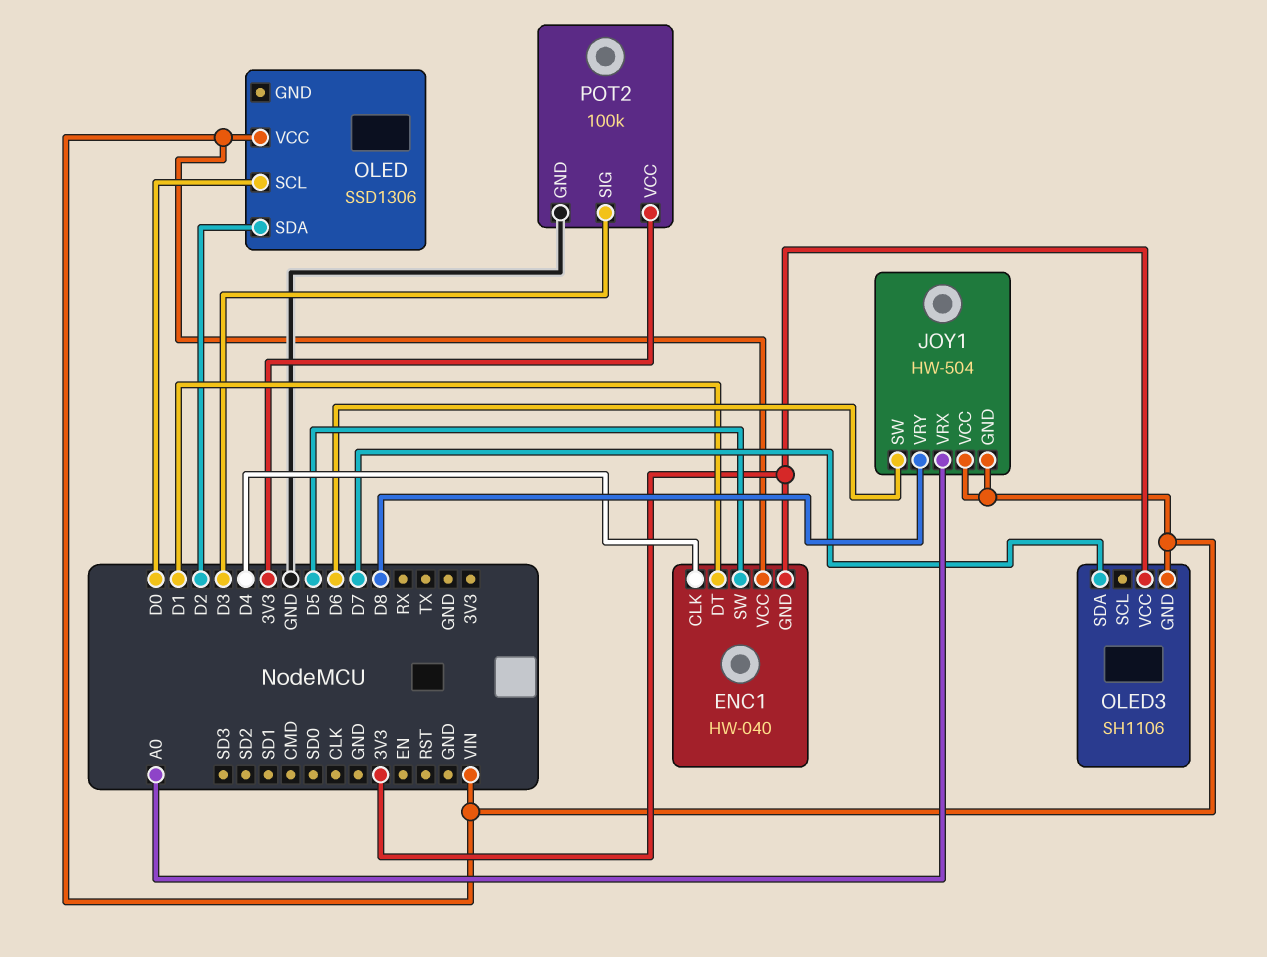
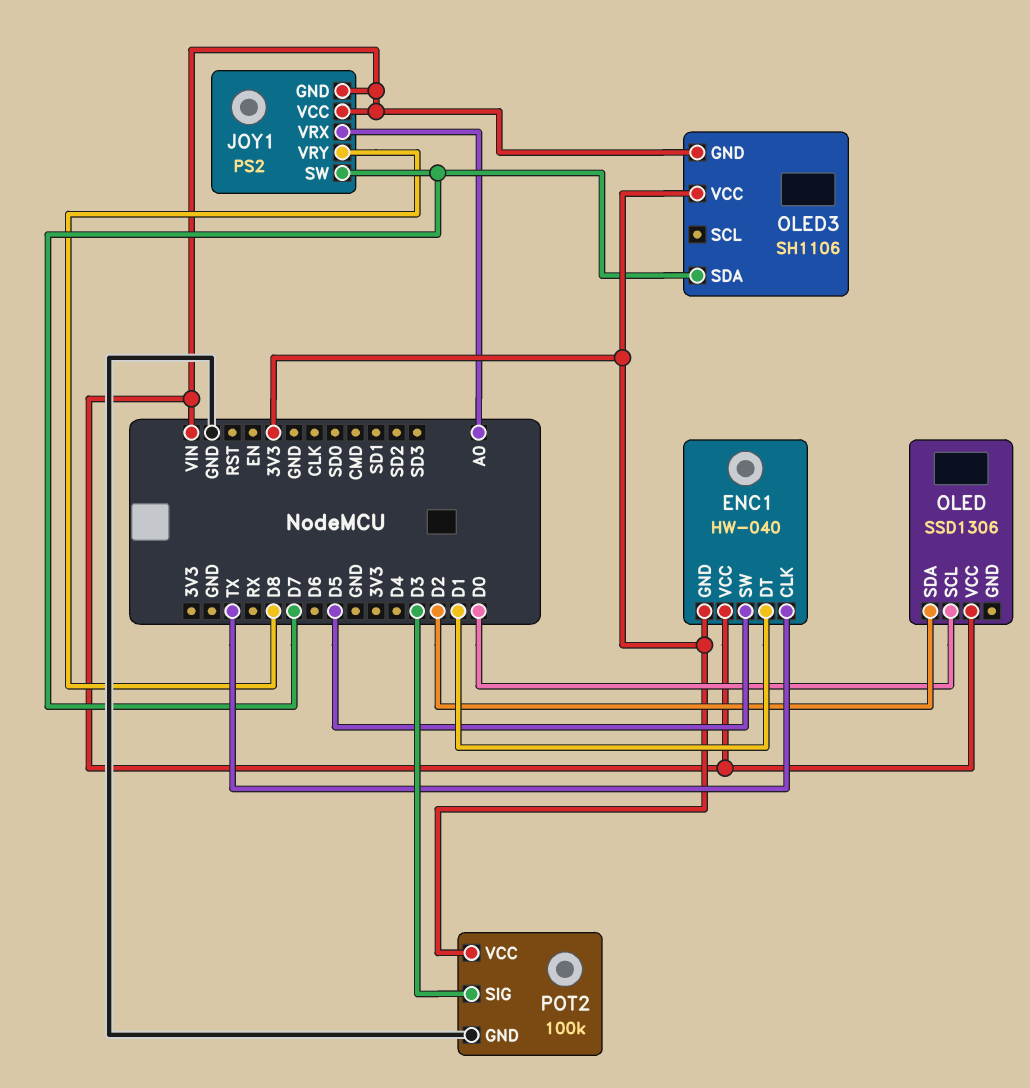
ENC1 pin CLK: D4 -> TX
JOY1: HW-504 -> PS2
JOY1 pin SW: D6 -> D7

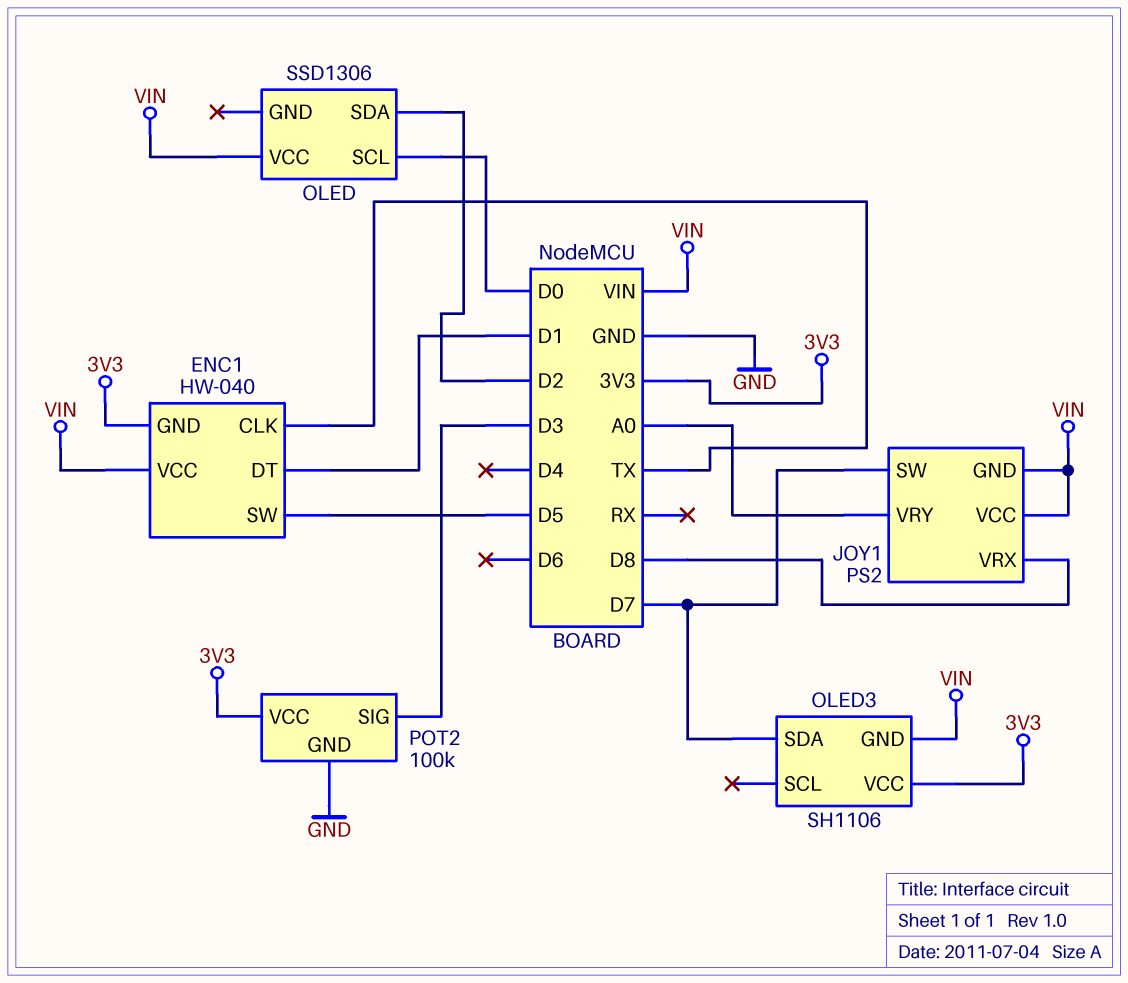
JOY1 pin VRX: A0 -> D8
JOY1 pin VRY: D8 -> A0

